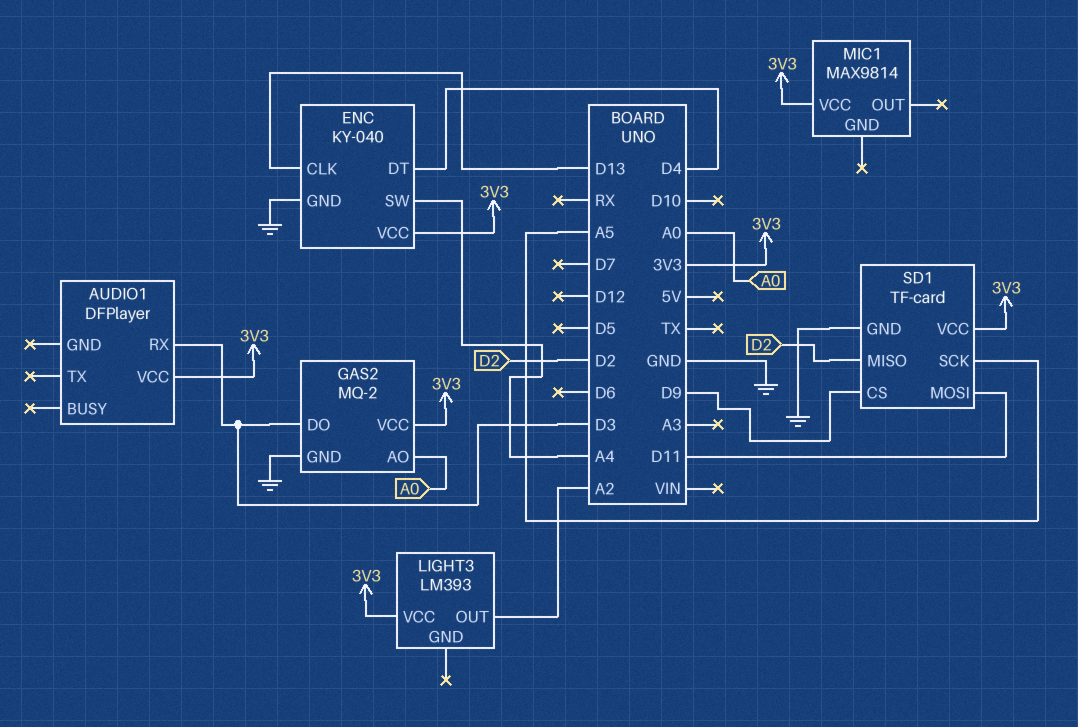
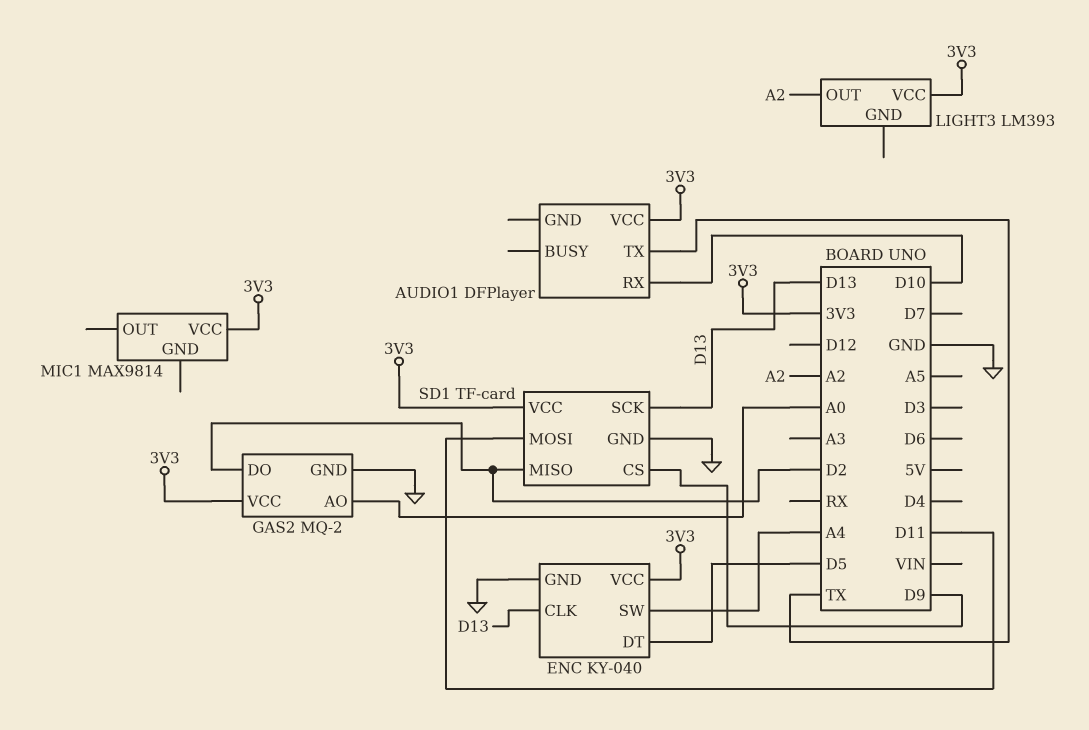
AUDIO1 pin RX: D3 -> D10
AUDIO1 pin TX: none -> TX
ENC pin DT: D4 -> D5
GAS2 pin DO: D3 -> D2
SD1 pin SCK: A5 -> D13

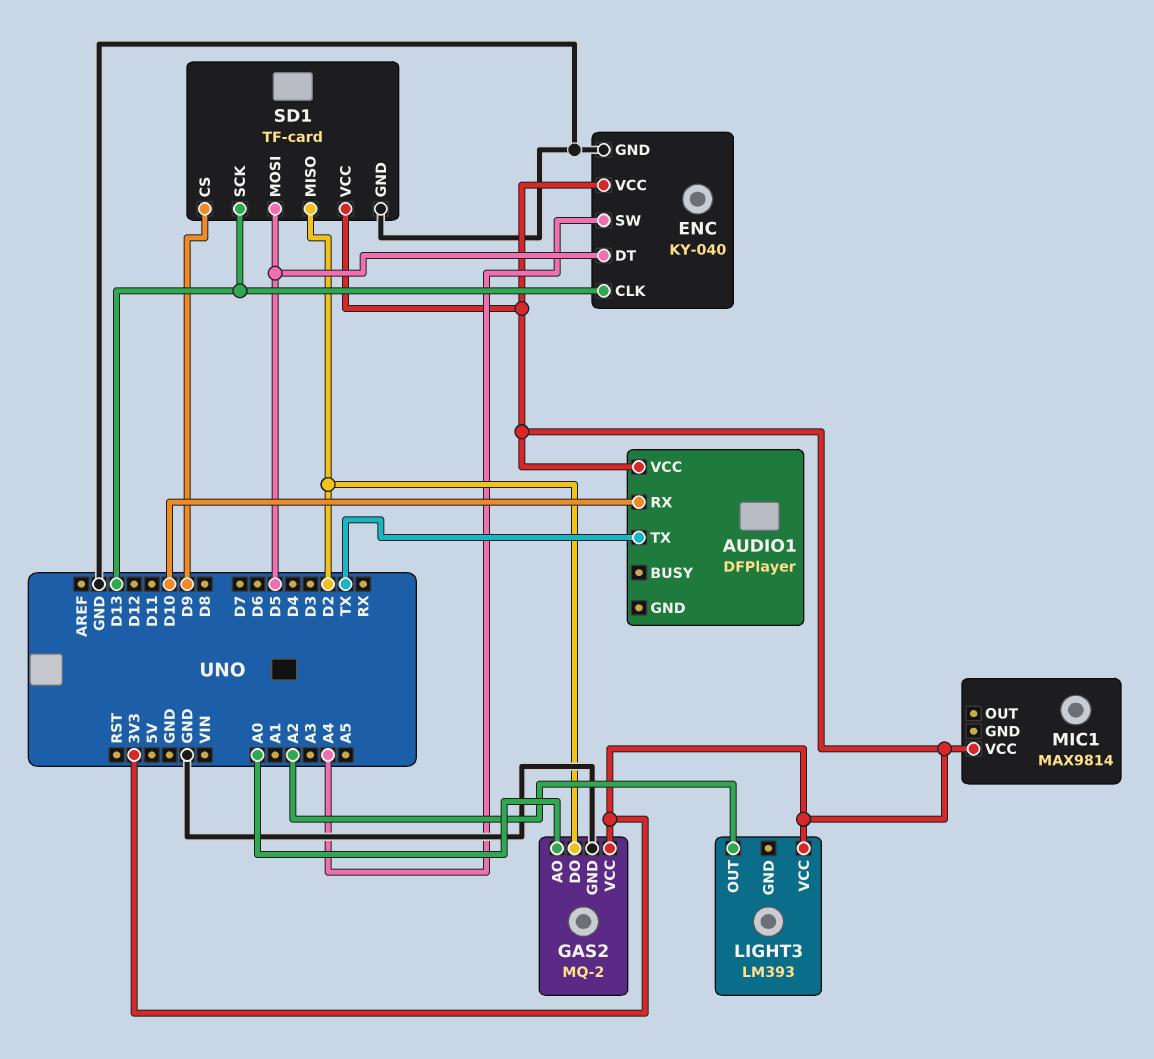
SD1 pin MOSI: D11 -> D5

